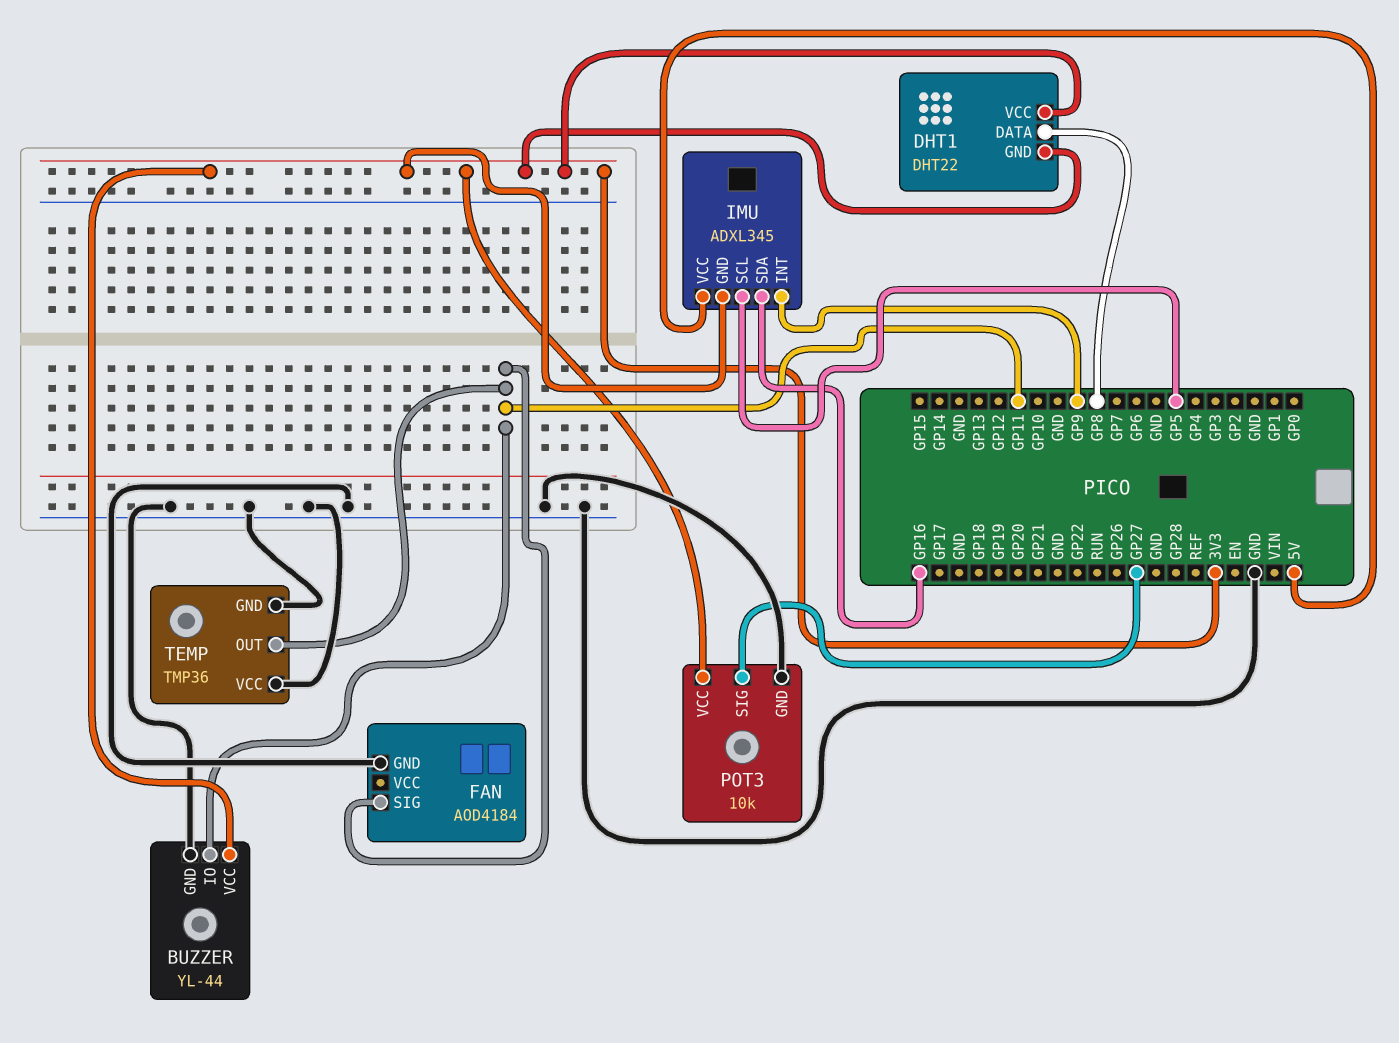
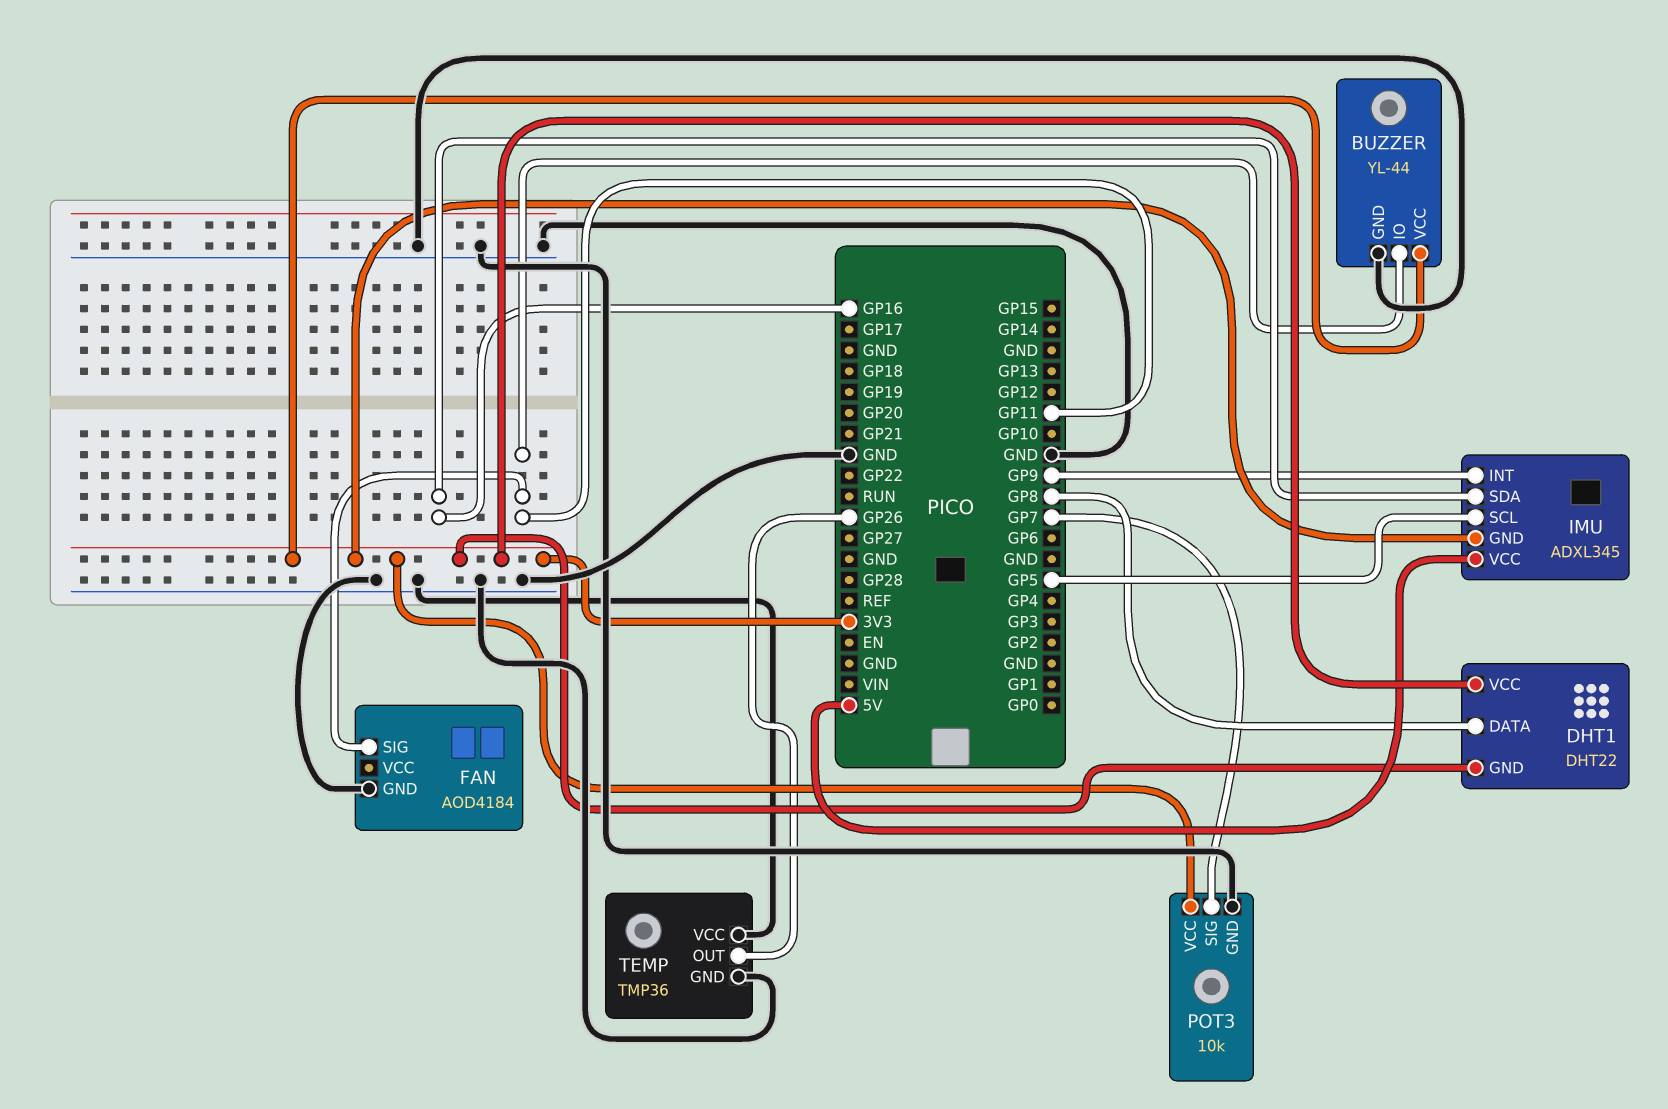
POT3 pin SIG: GP27 -> GP7
TEMP pin OUT: GP11 -> GP26

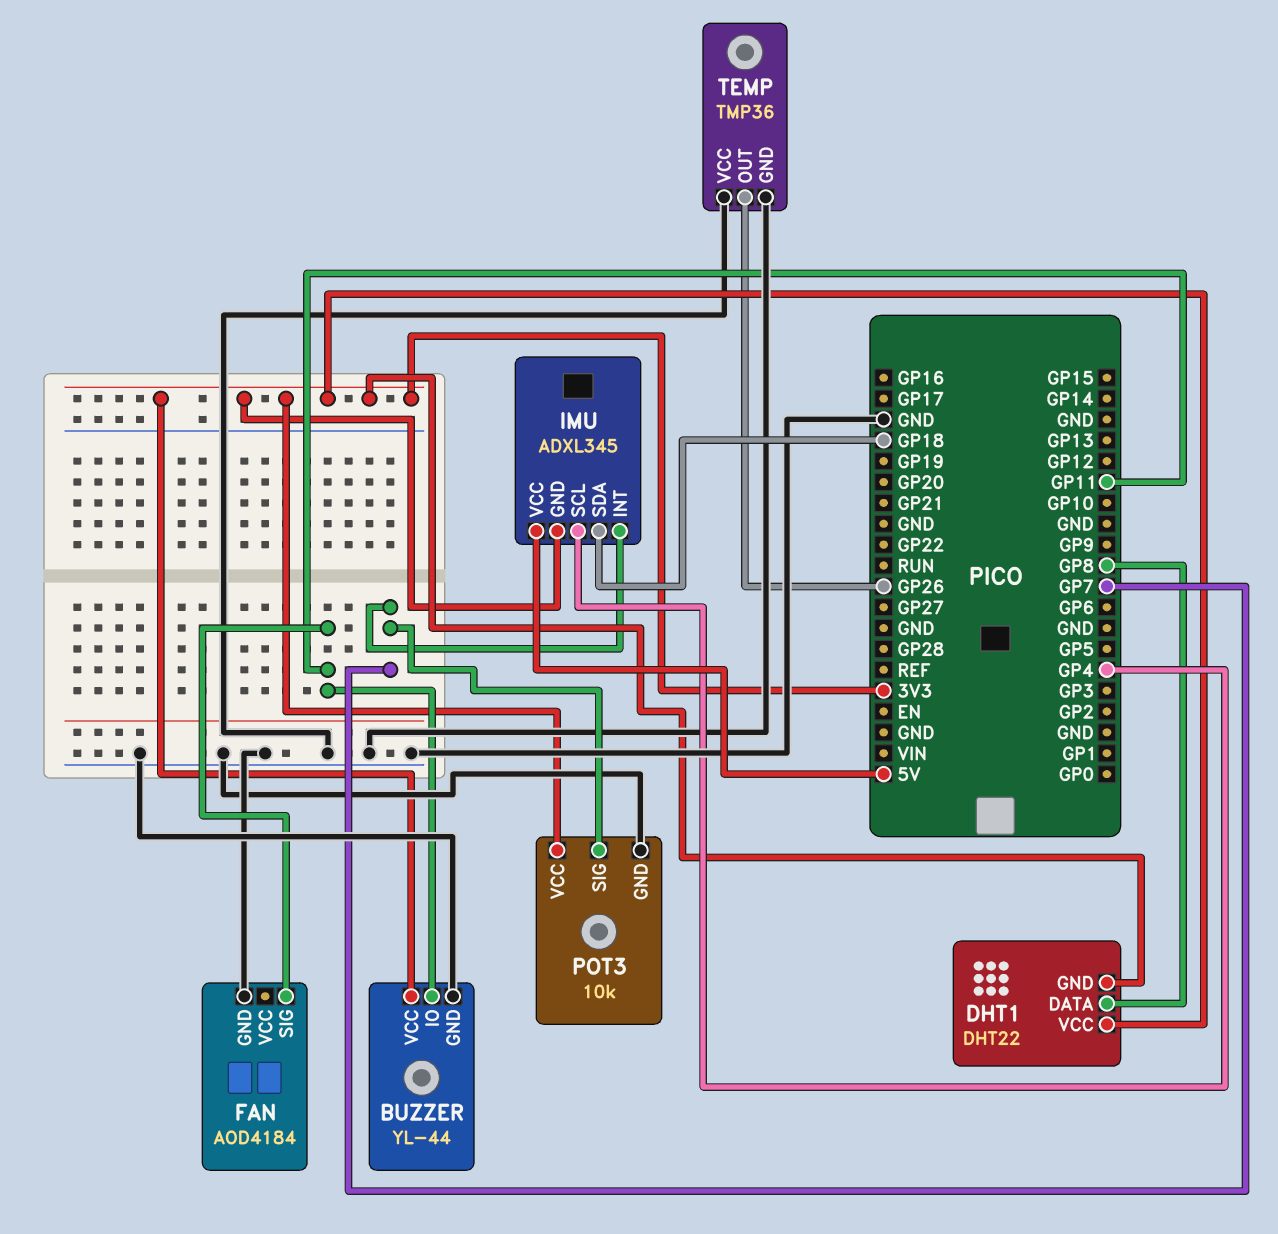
IMU pin INT: GP9 -> GP7
IMU pin SCL: GP5 -> GP4
IMU pin SDA: GP16 -> GP18

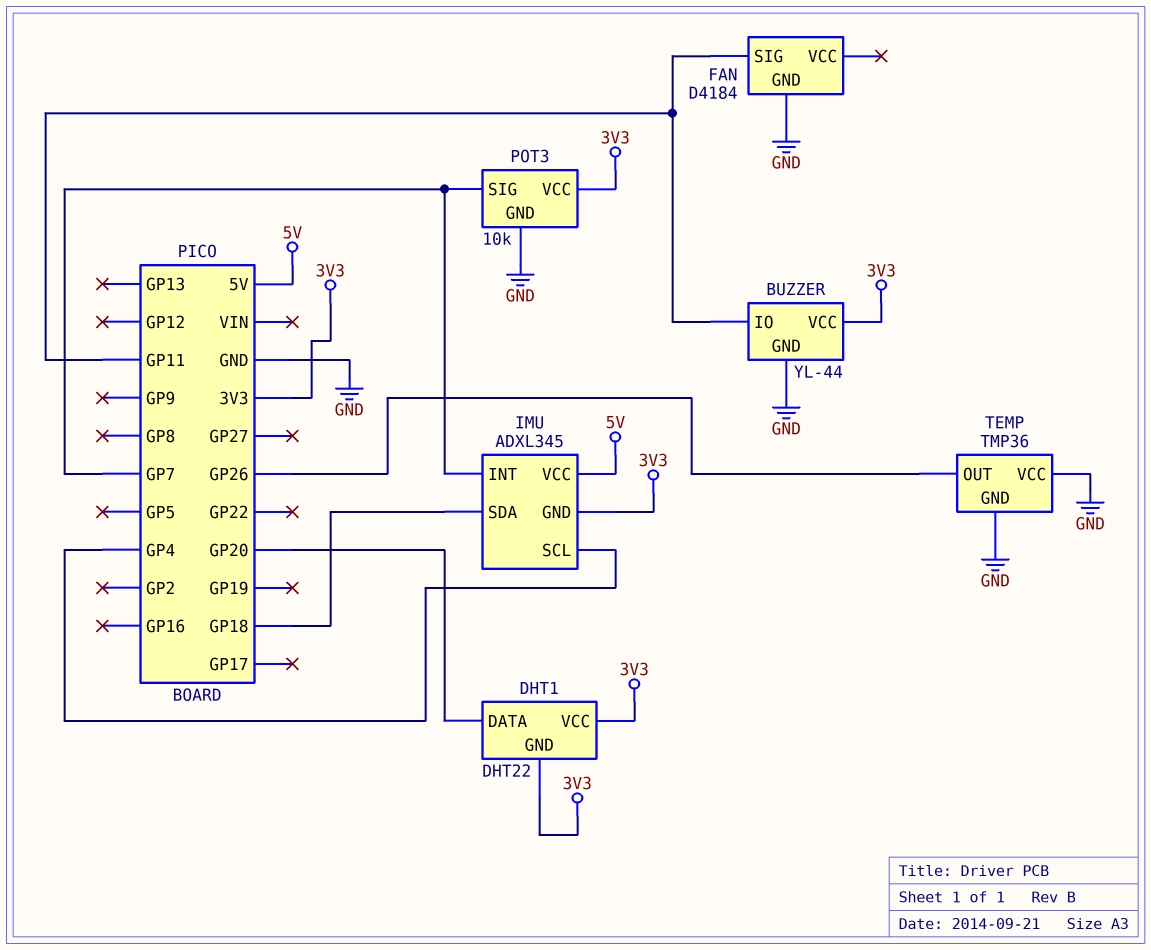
DHT1 pin DATA: GP8 -> GP20
FAN: AOD4184 -> D4184

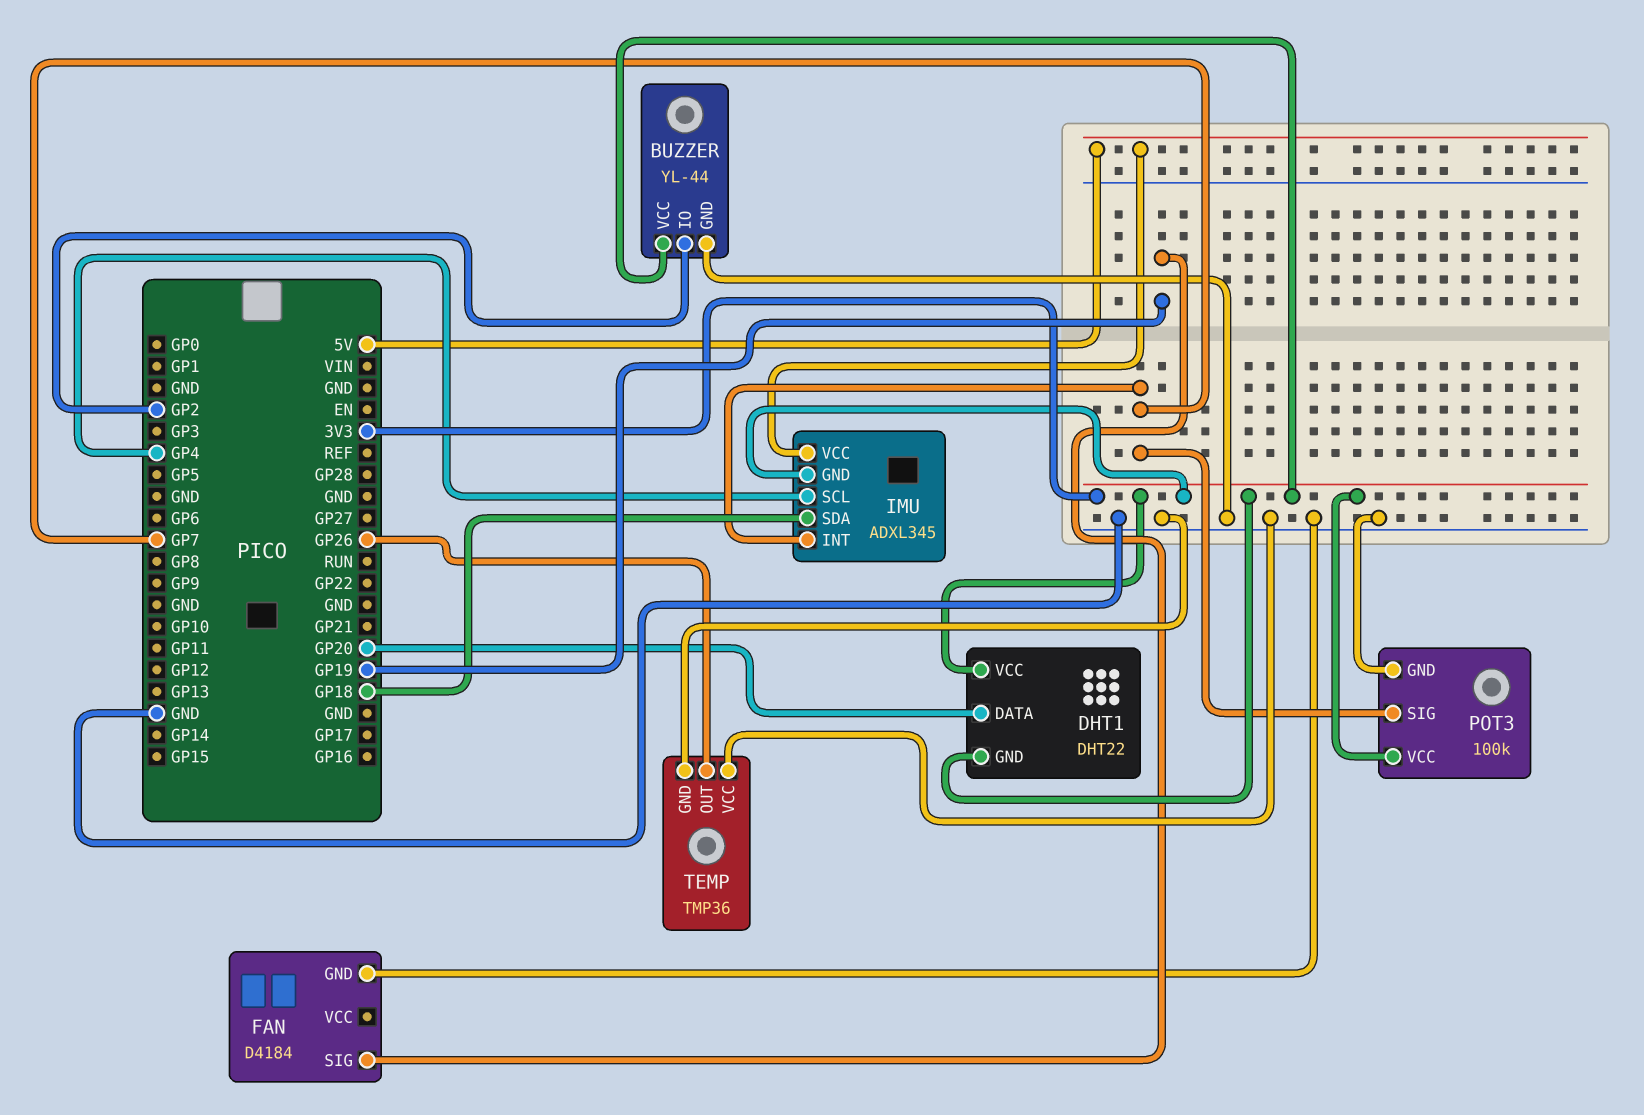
BUZZER pin IO: GP11 -> GP2
FAN pin SIG: GP11 -> GP19
POT3: 10k -> 100k

